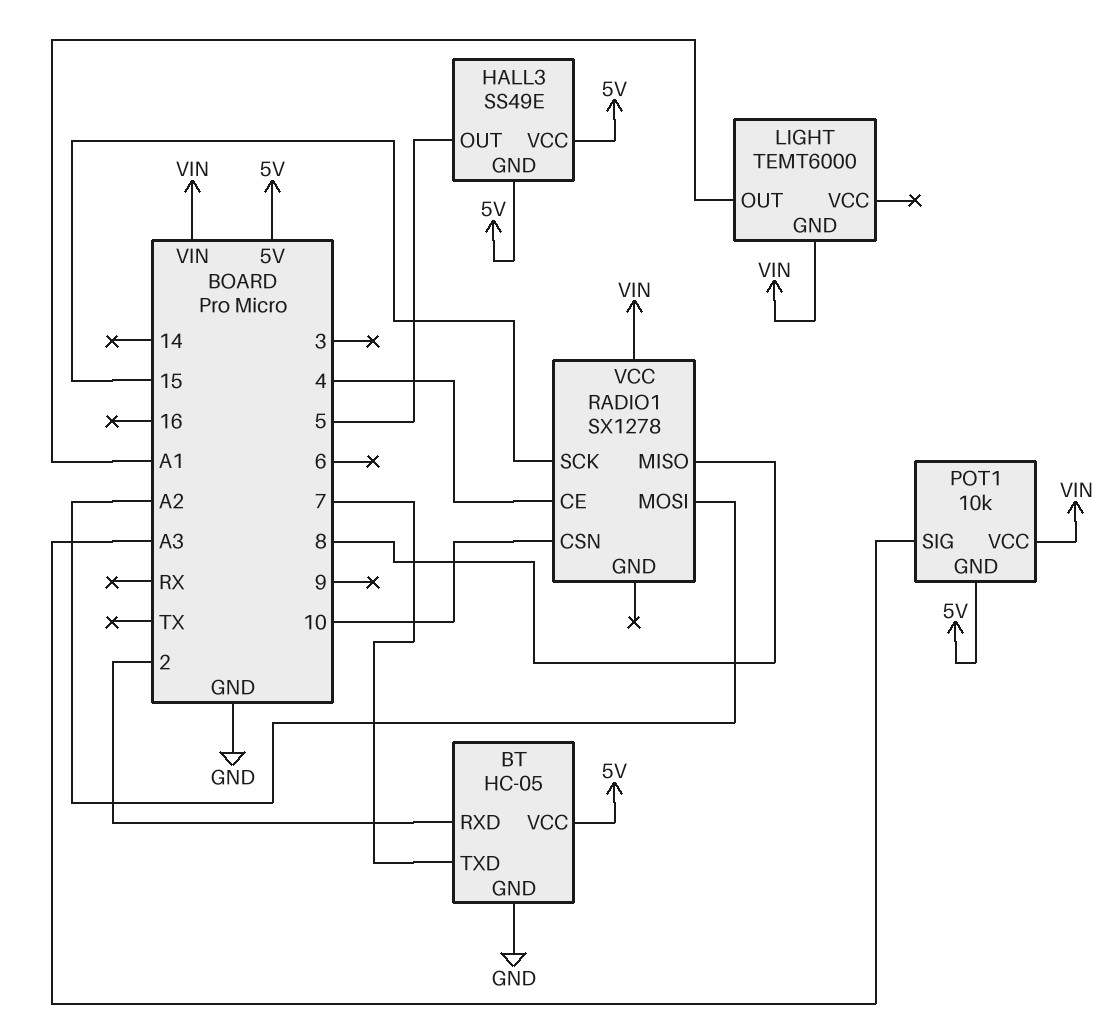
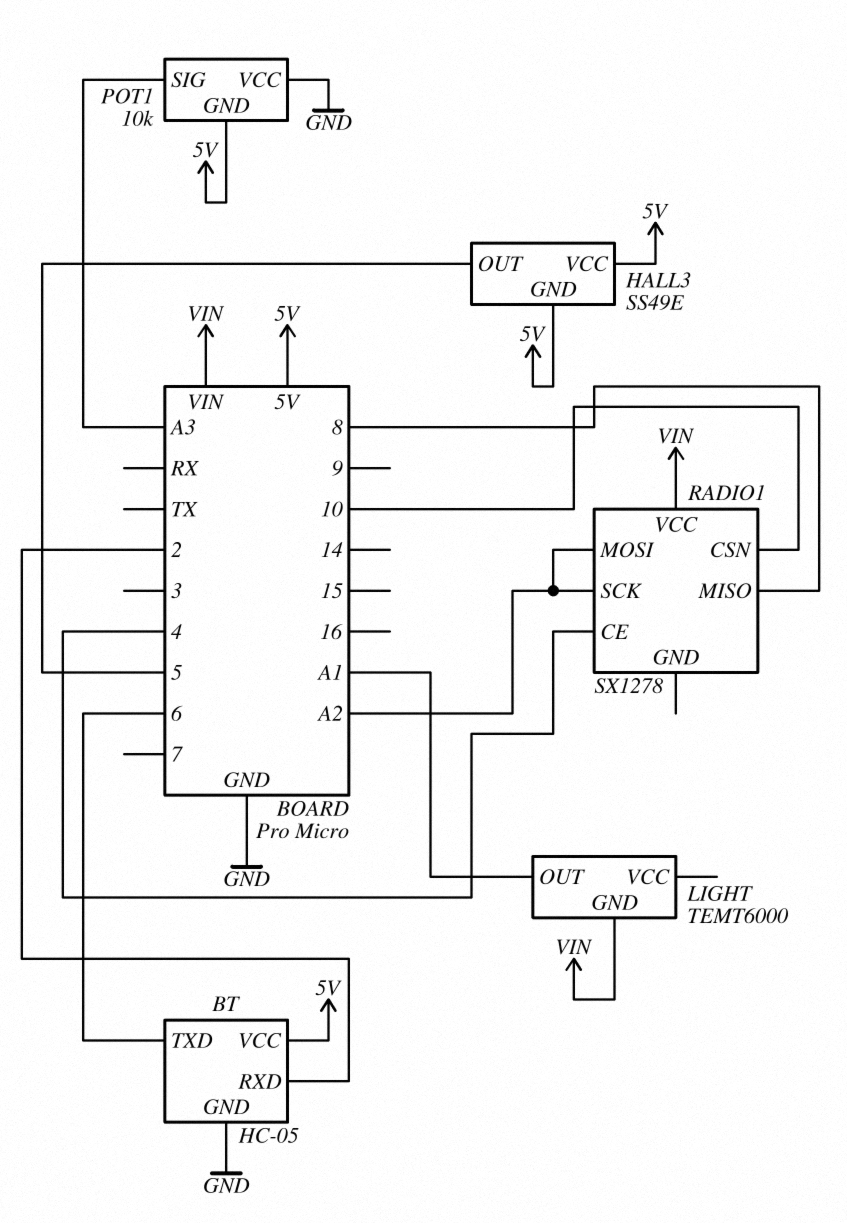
BT pin TXD: 7 -> 6
POT1 pin VCC: VIN -> GND
RADIO1 pin SCK: 15 -> A2

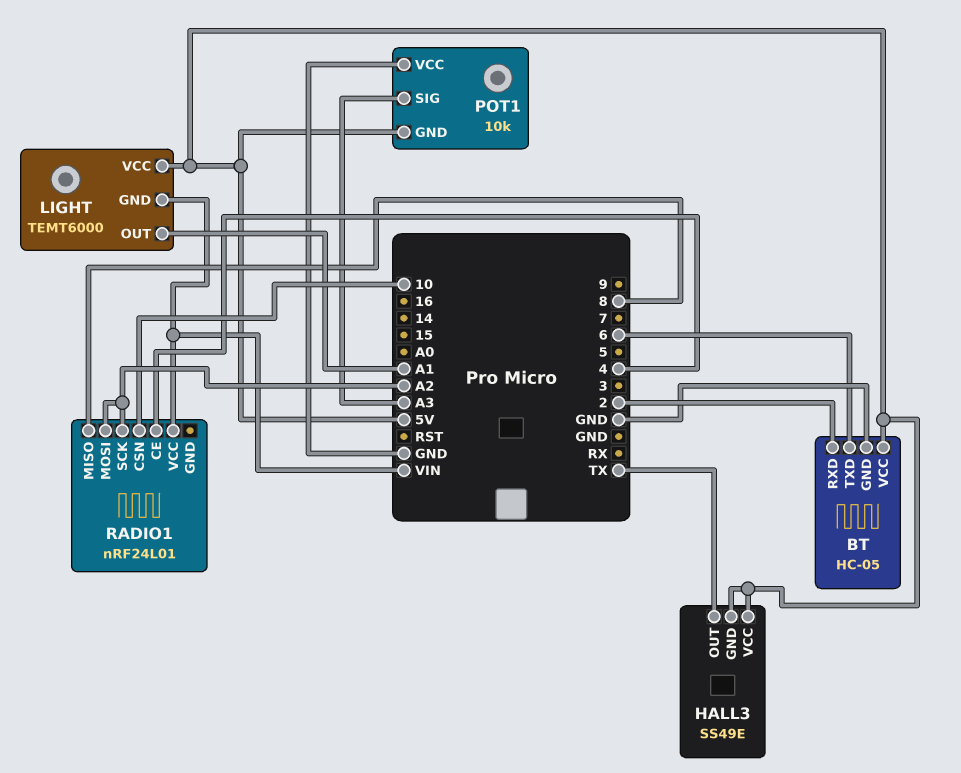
HALL3 pin OUT: 5 -> TX
LIGHT pin VCC: none -> 5V
RADIO1: SX1278 -> nRF24L01

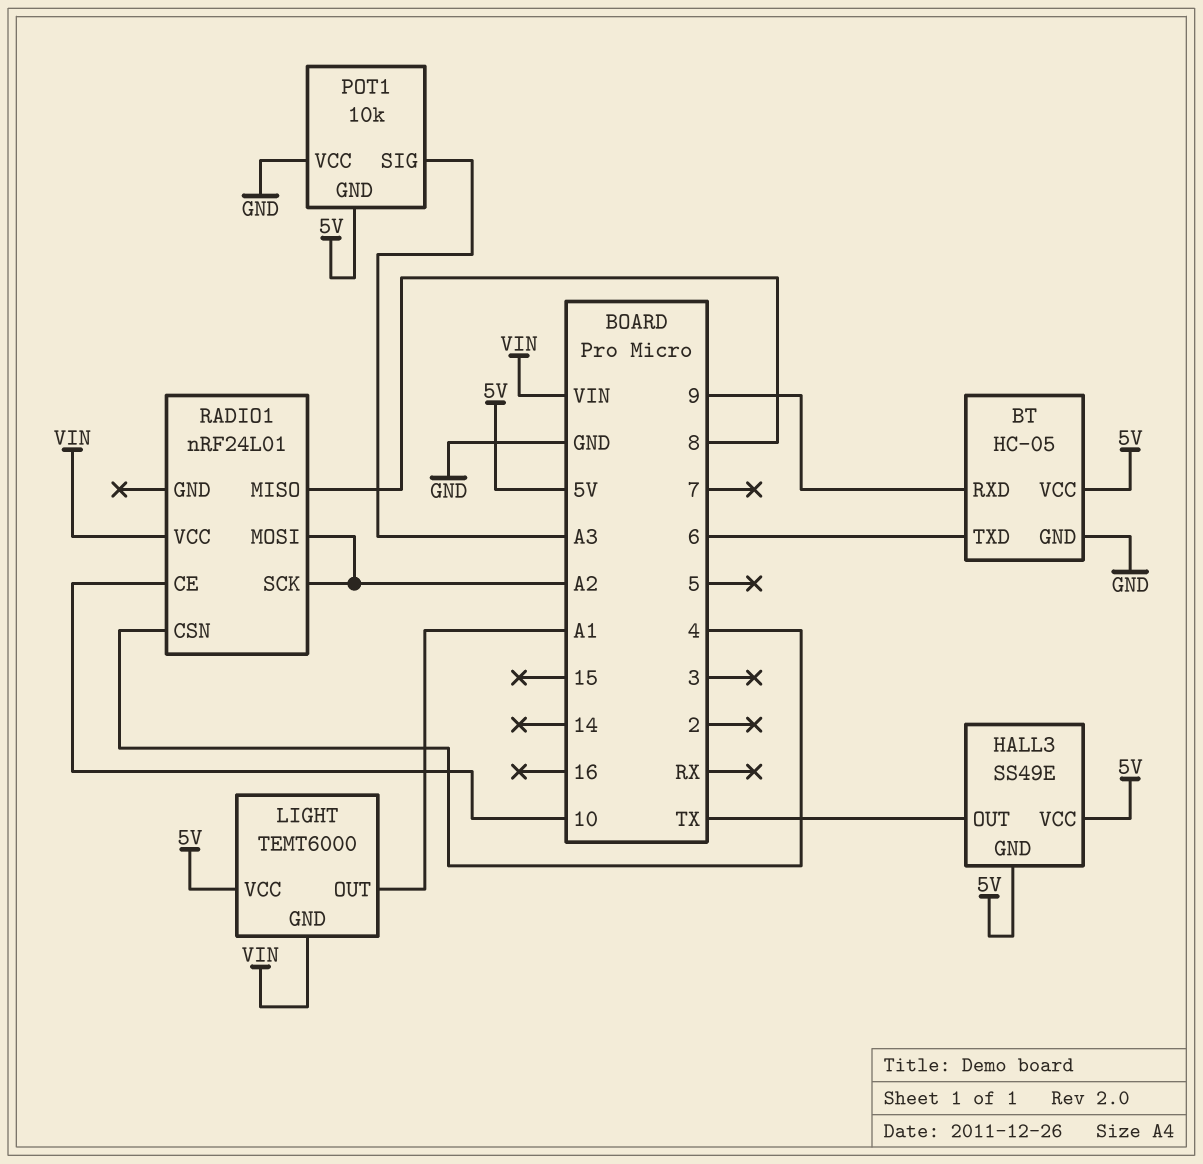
BT pin RXD: 2 -> 9
RADIO1 pin CE: 4 -> 10
RADIO1 pin CSN: 10 -> 4

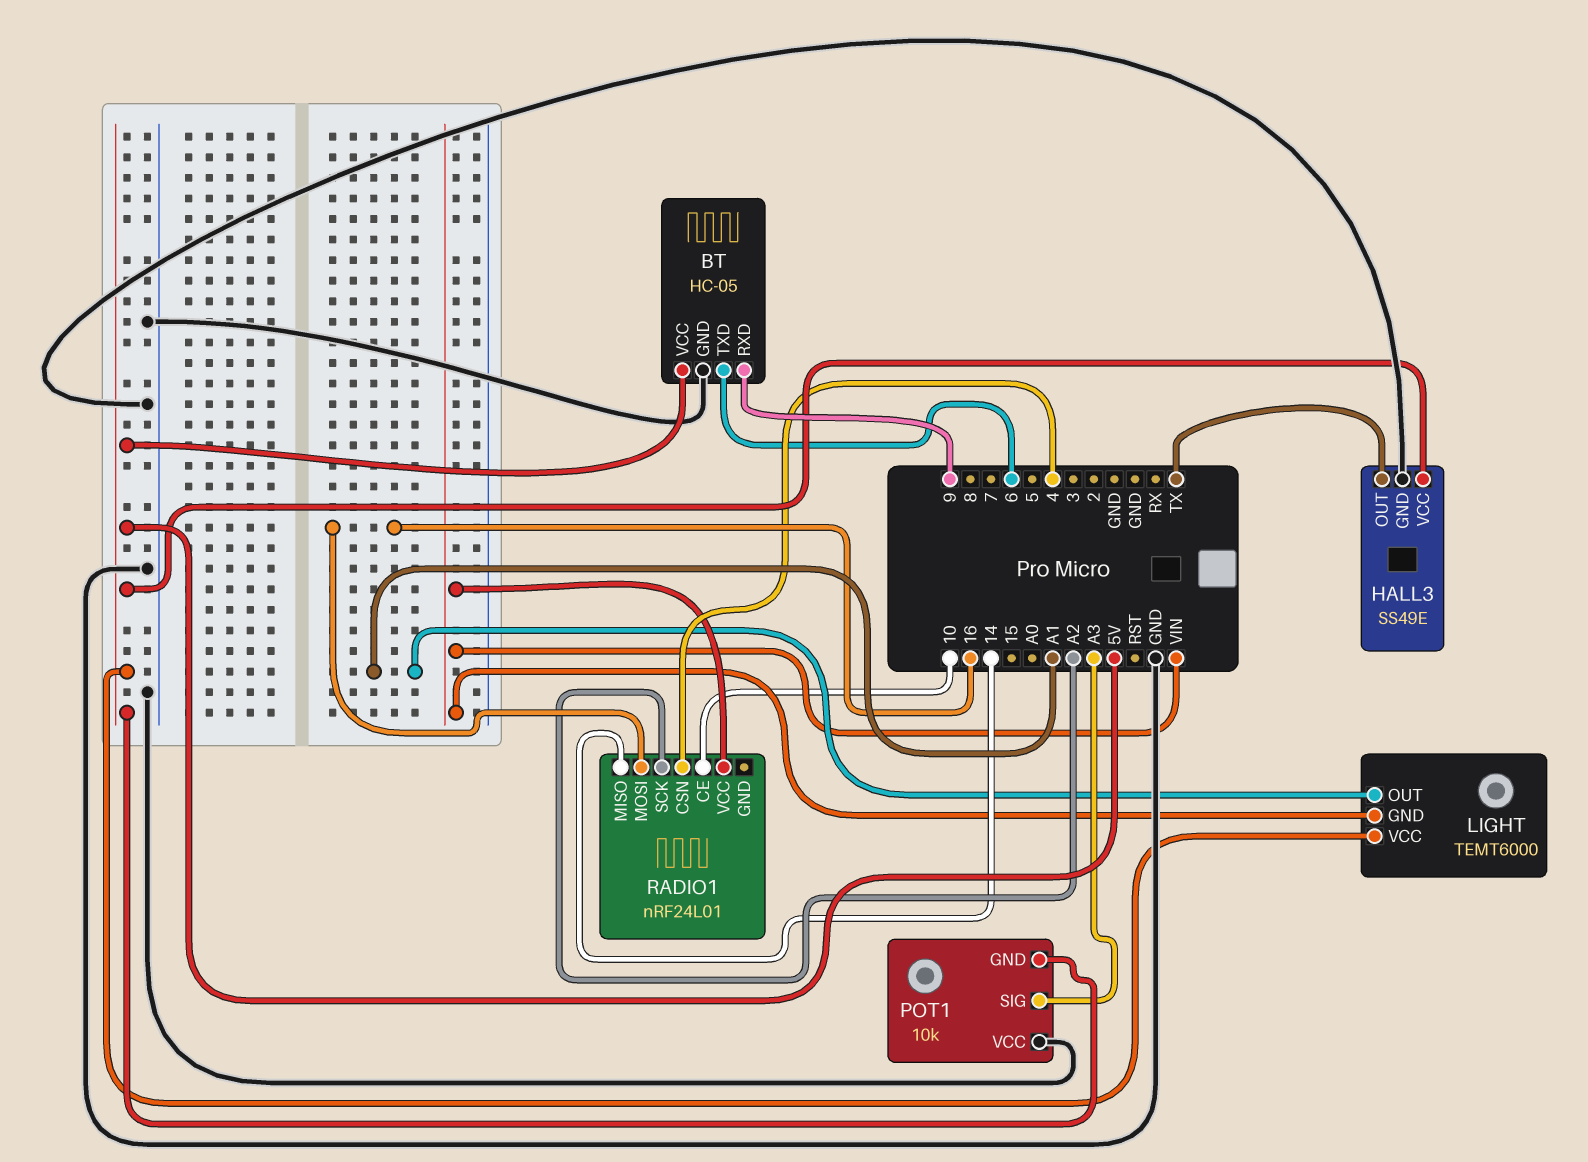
HALL3 pin GND: 5V -> GND
RADIO1 pin MISO: 8 -> 14
RADIO1 pin MOSI: A2 -> 16

